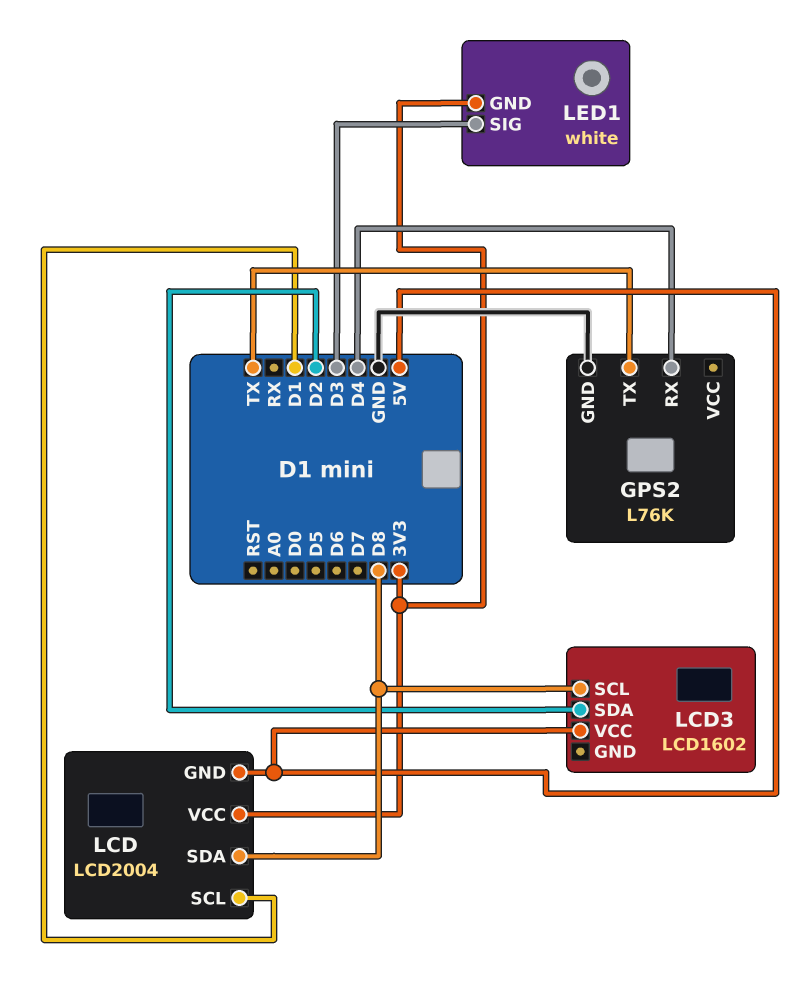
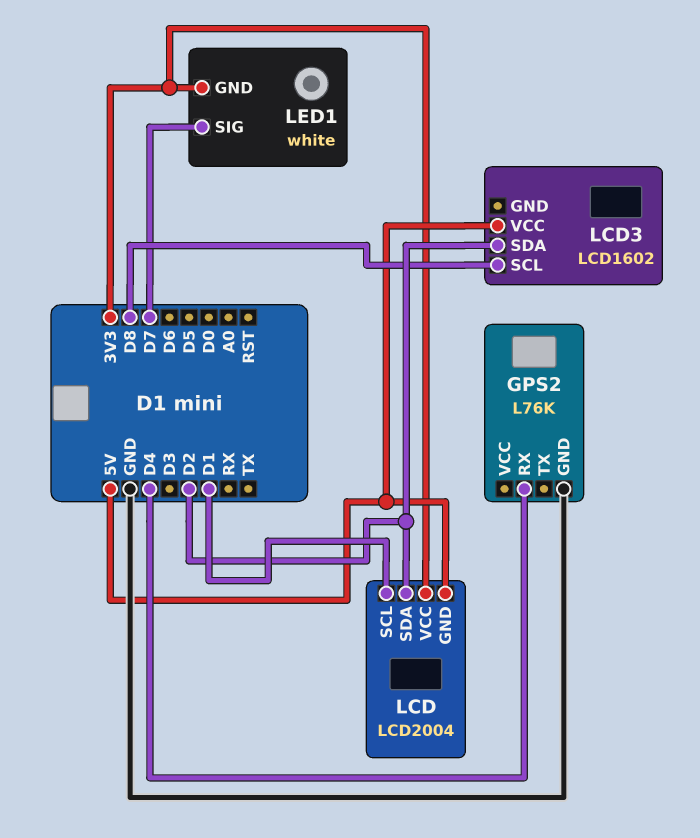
GPS2 pin TX: TX -> none
LCD pin SDA: D8 -> D2
LED1 pin SIG: D3 -> D7

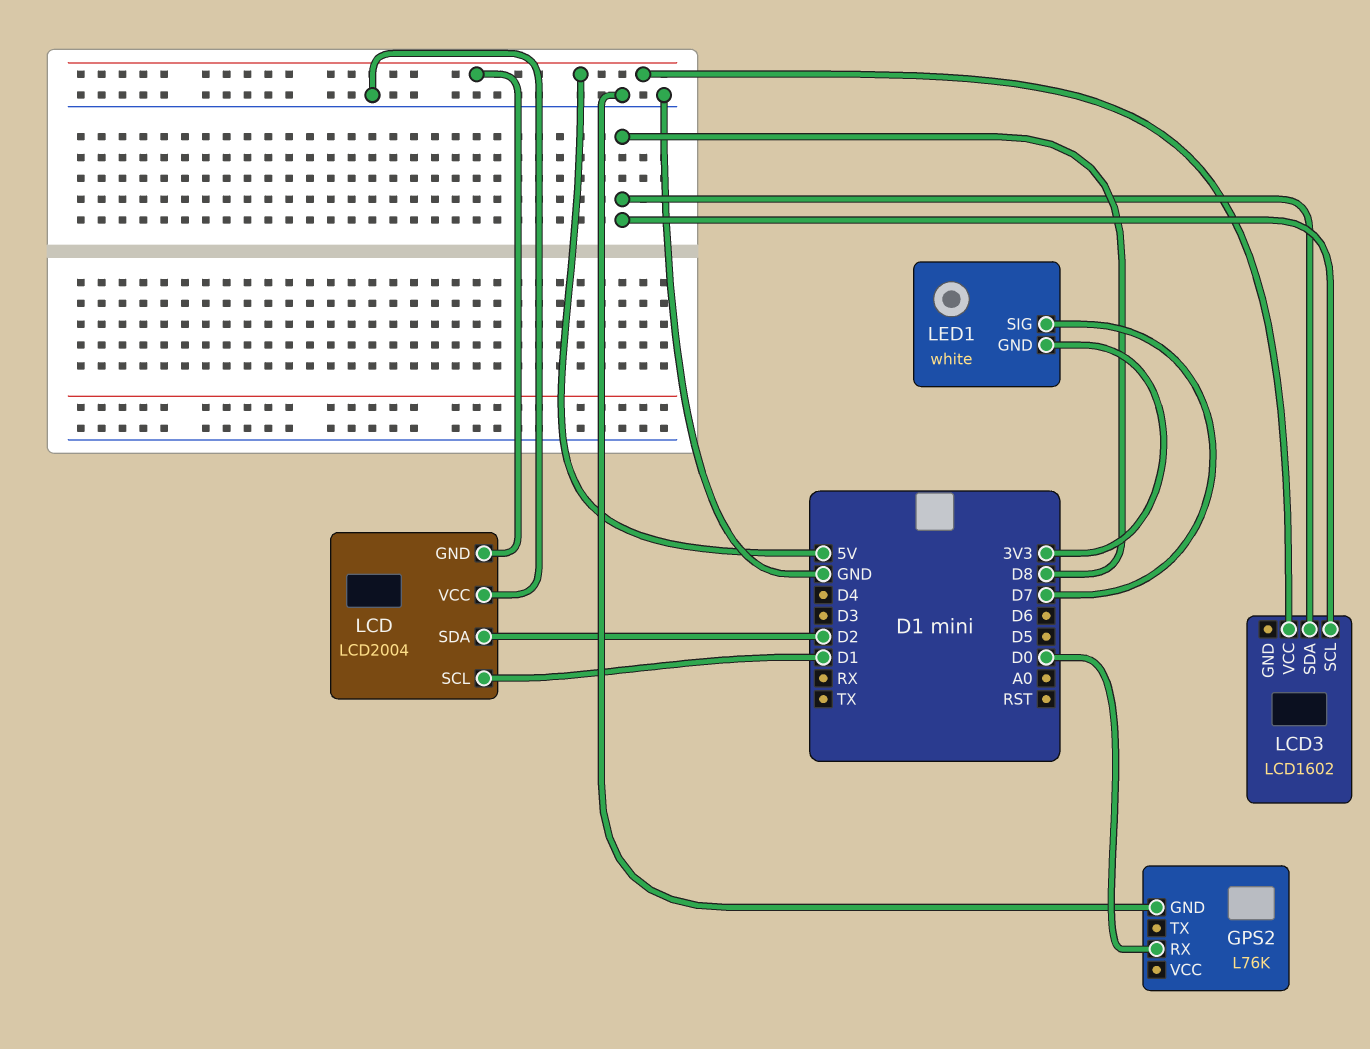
GPS2 pin RX: D4 -> D0
LCD pin VCC: 3V3 -> GND
LCD3 pin SDA: D2 -> D8

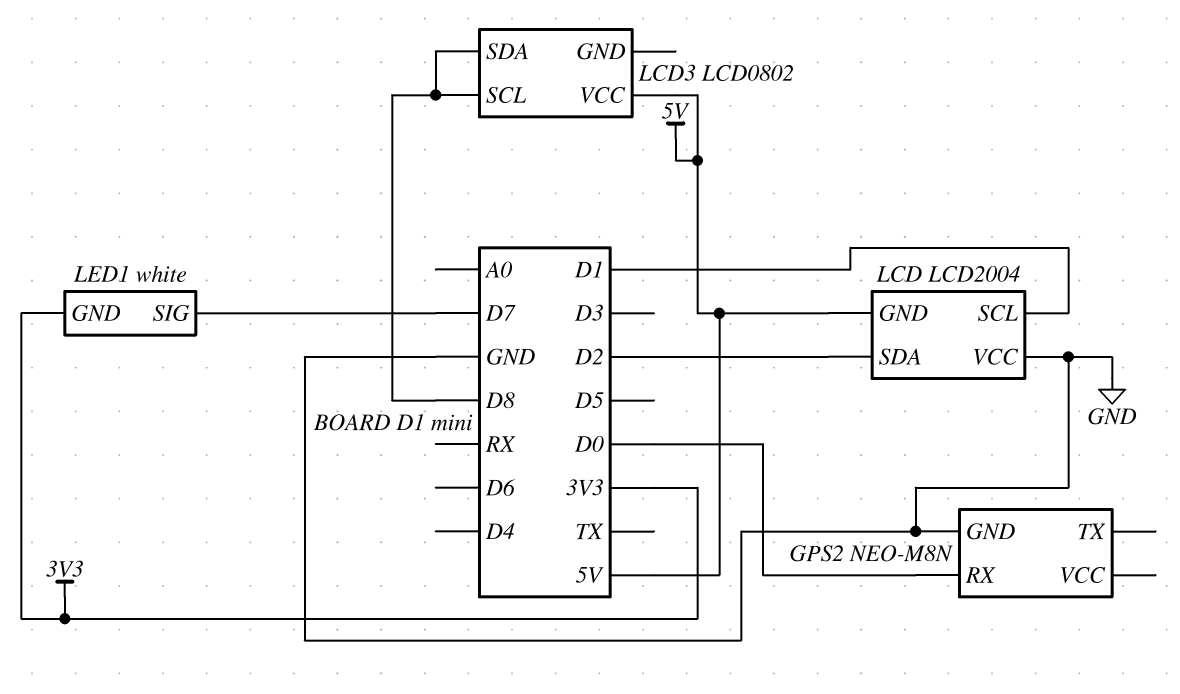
GPS2: L76K -> NEO-M8N
LCD3: LCD1602 -> LCD0802

